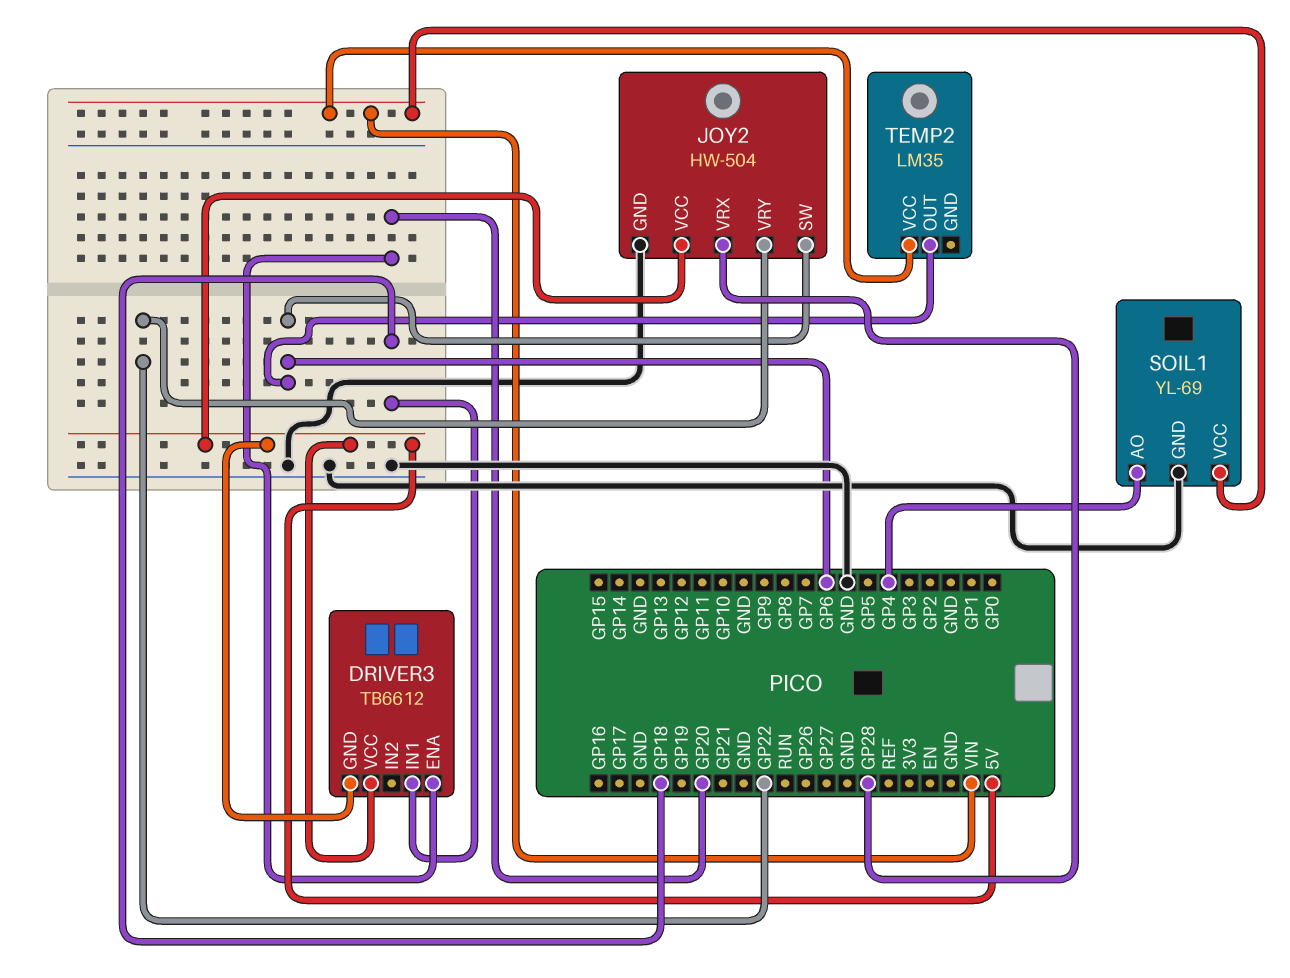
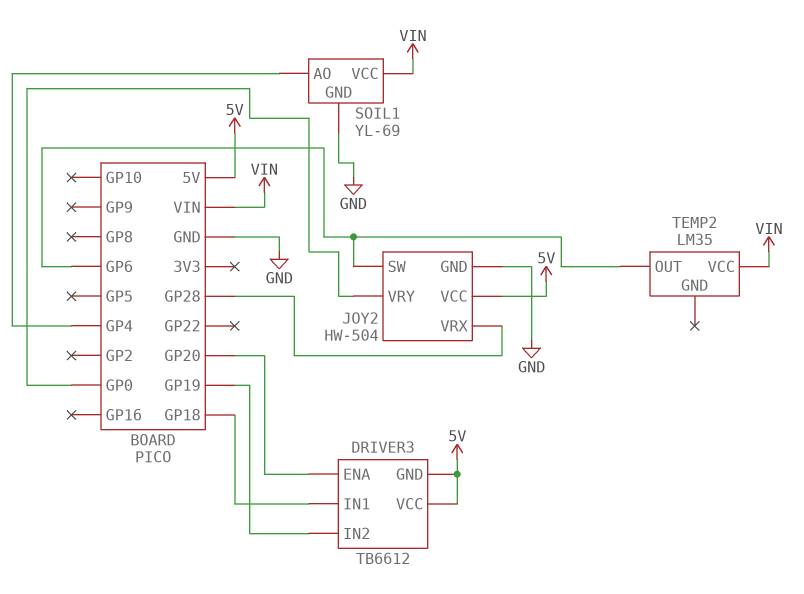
DRIVER3 pin IN2: none -> GP19
JOY2 pin VRY: GP22 -> GP0

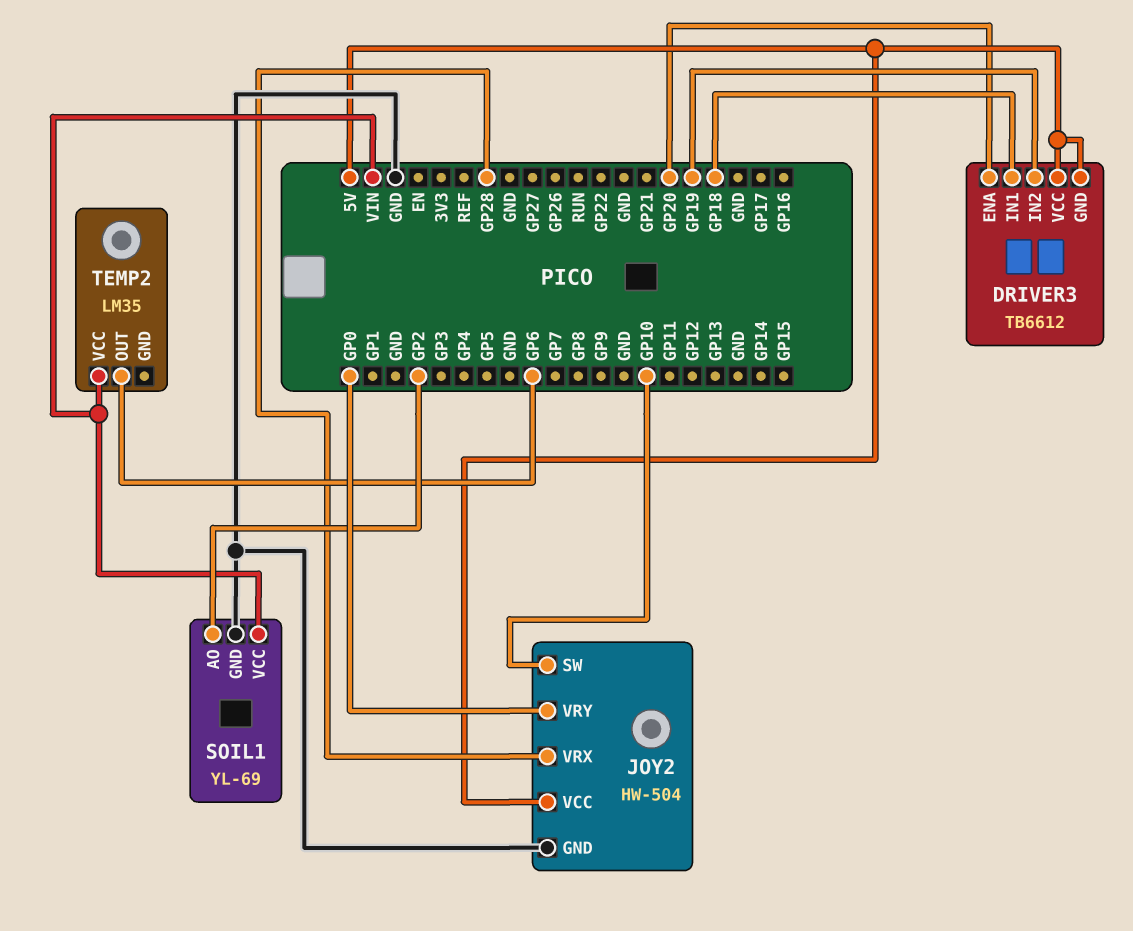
JOY2 pin SW: GP6 -> GP10
SOIL1 pin AO: GP4 -> GP2

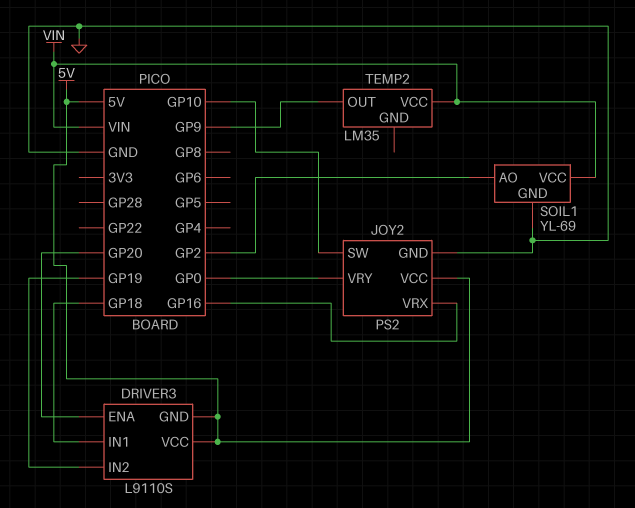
DRIVER3: TB6612 -> L9110S
JOY2: HW-504 -> PS2
JOY2 pin VRX: GP28 -> GP16
TEMP2 pin OUT: GP6 -> GP9

